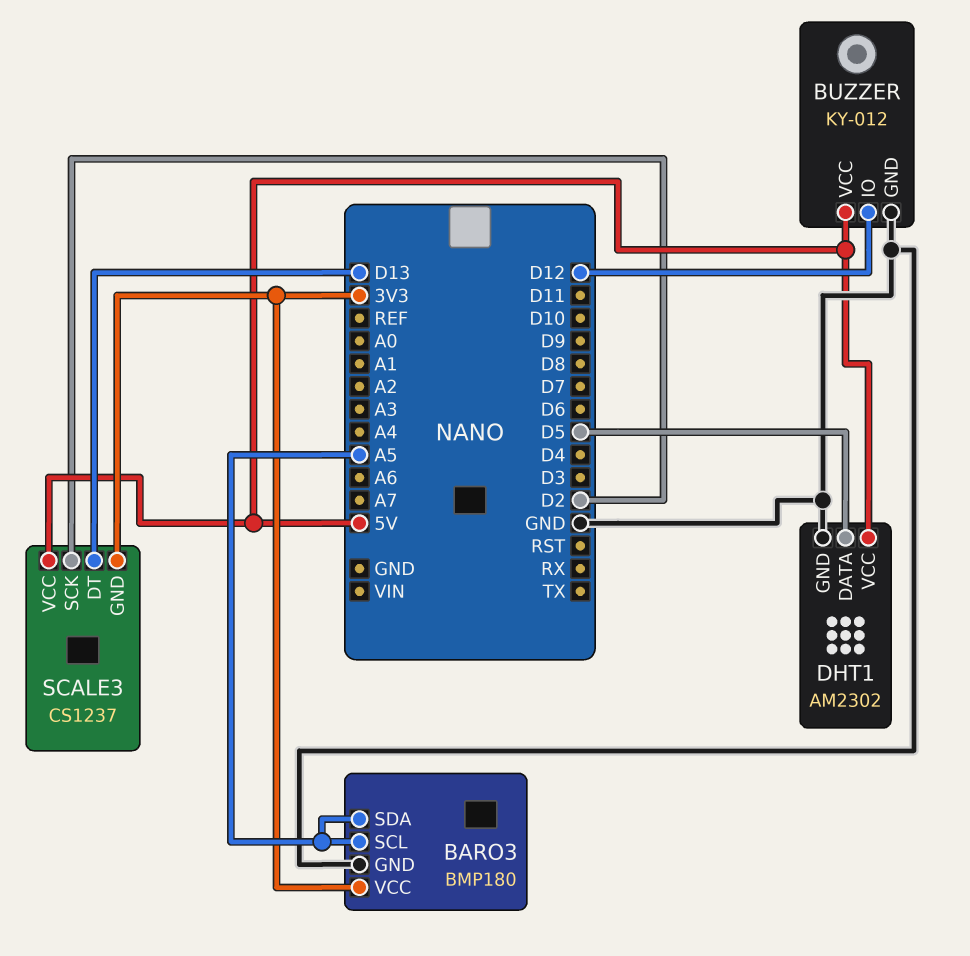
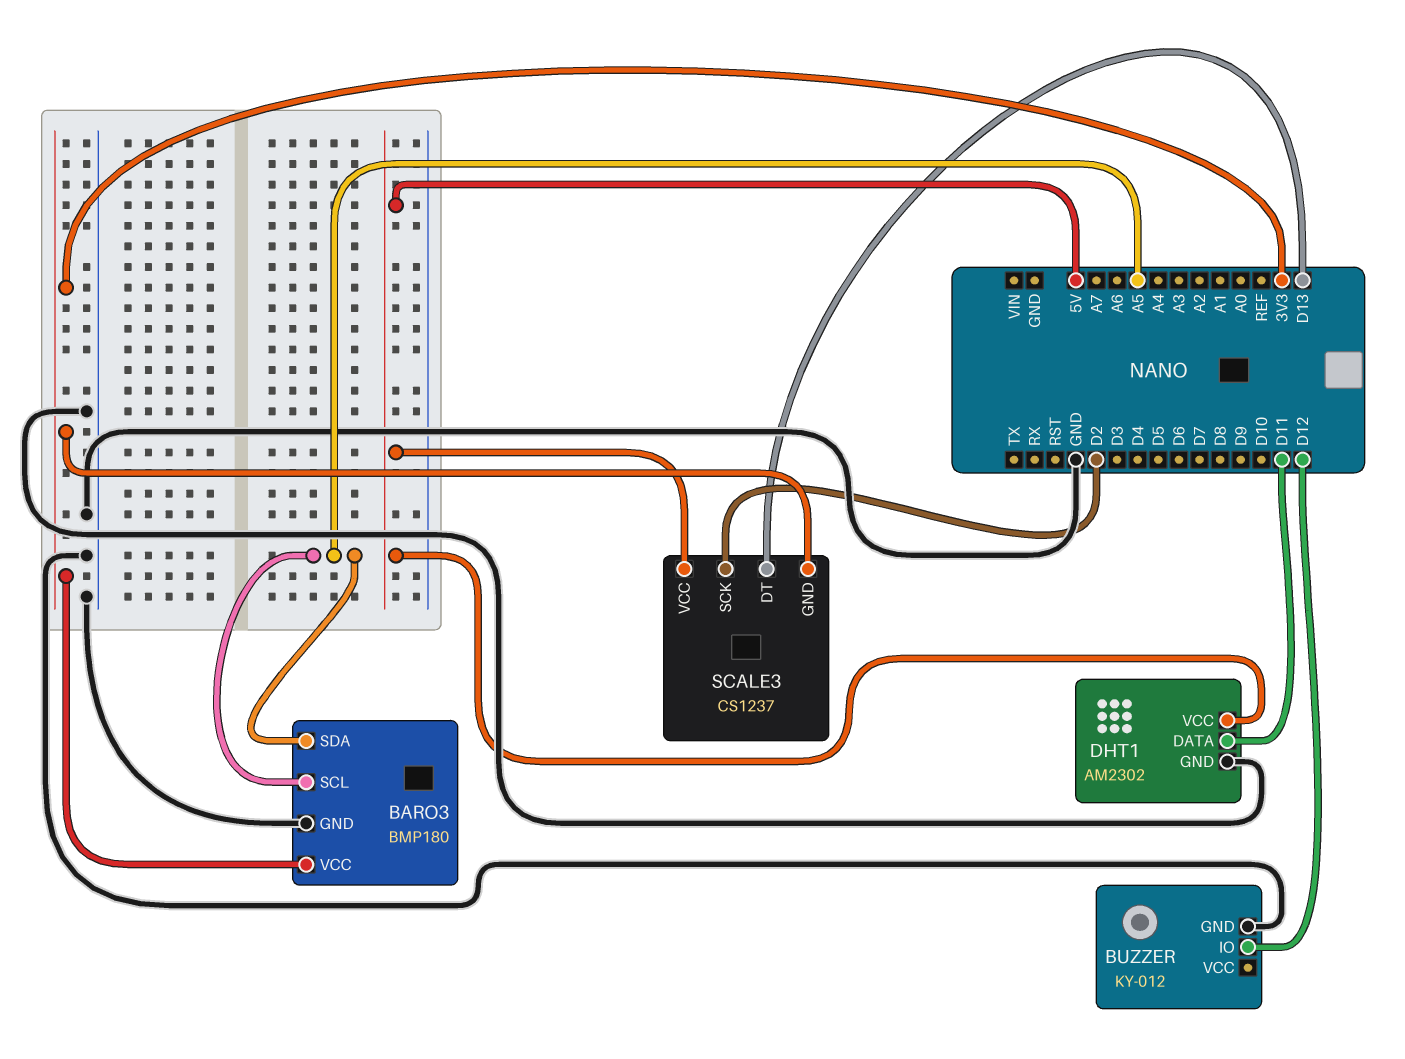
BUZZER pin VCC: 5V -> none
DHT1 pin DATA: D5 -> D11

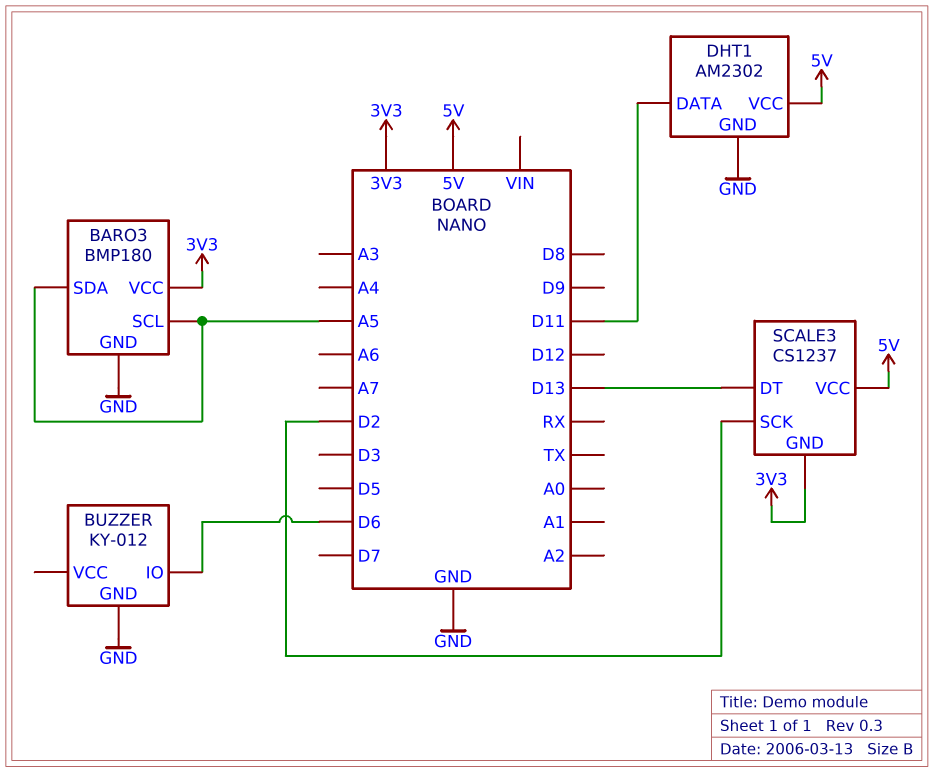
BUZZER pin IO: D12 -> D6

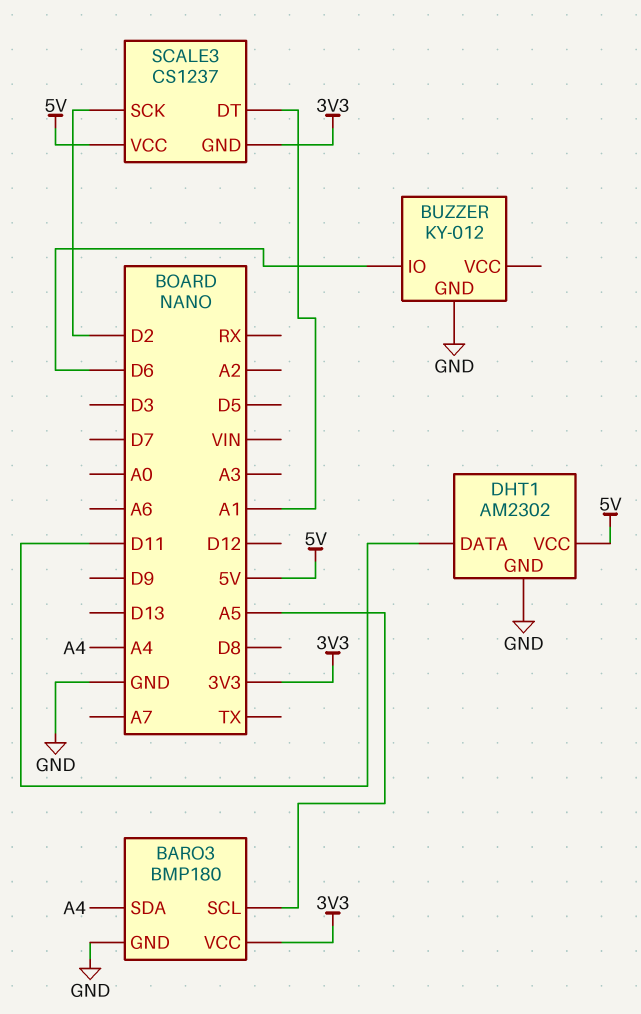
BARO3 pin SDA: A5 -> A4
SCALE3 pin DT: D13 -> A1

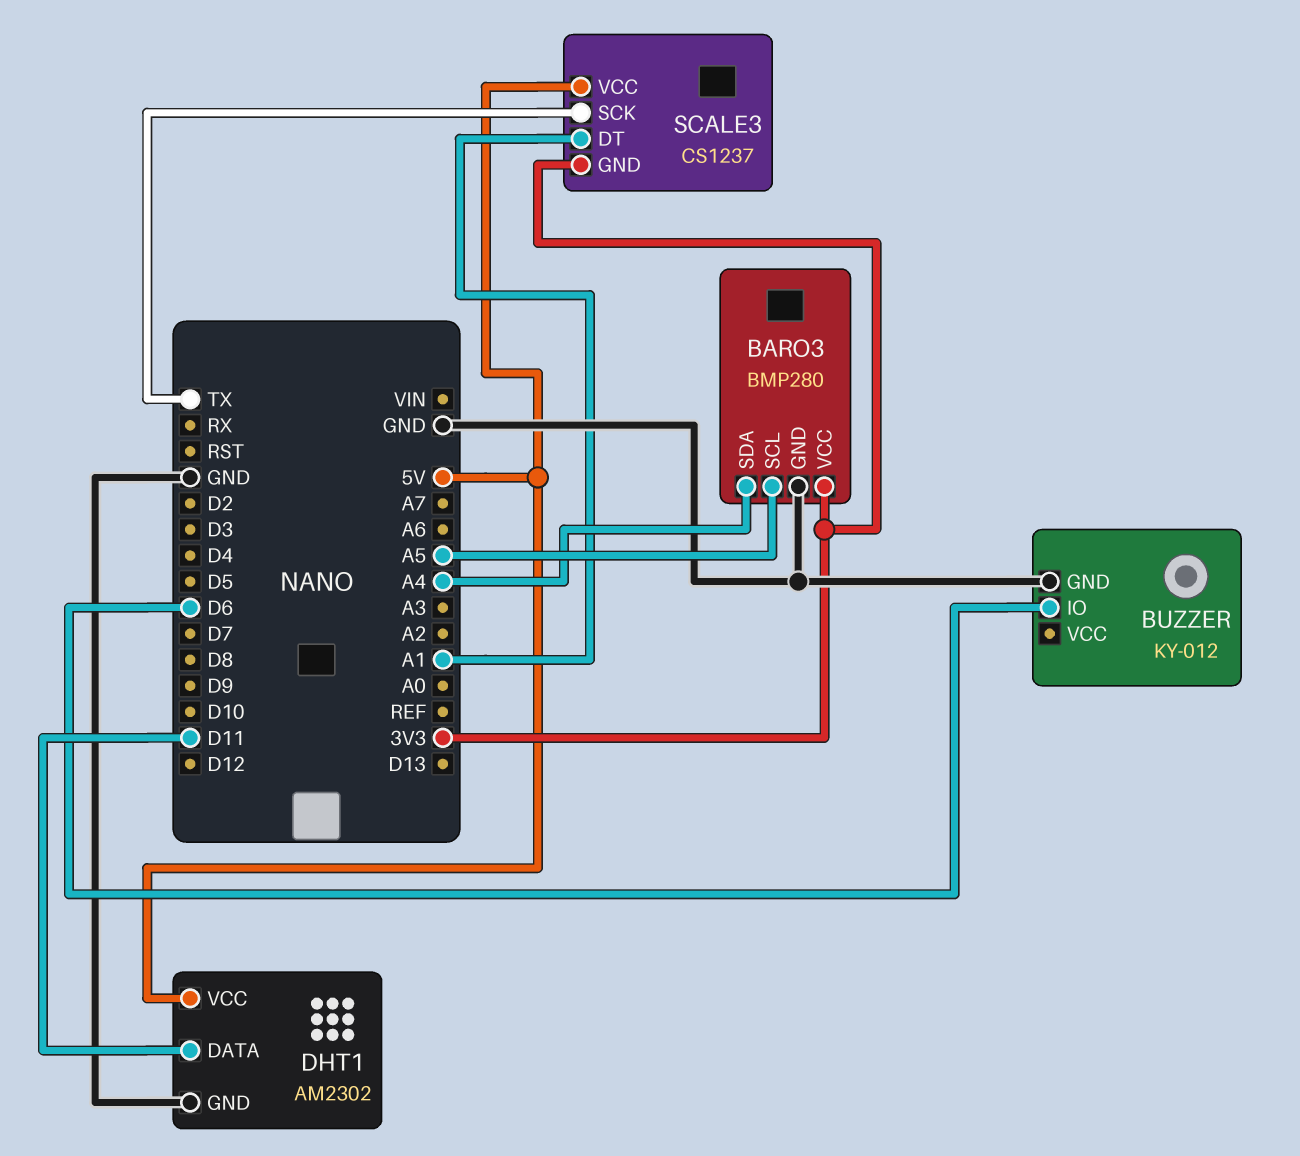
BARO3: BMP180 -> BMP280
SCALE3 pin SCK: D2 -> TX

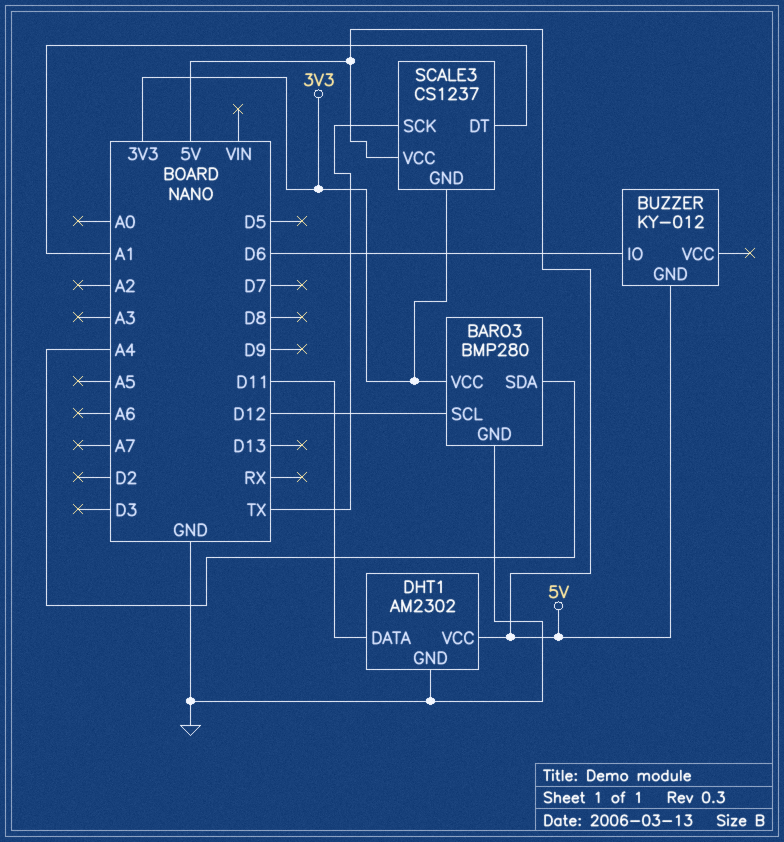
BARO3 pin SCL: A5 -> D12
BUZZER pin GND: GND -> 5V

